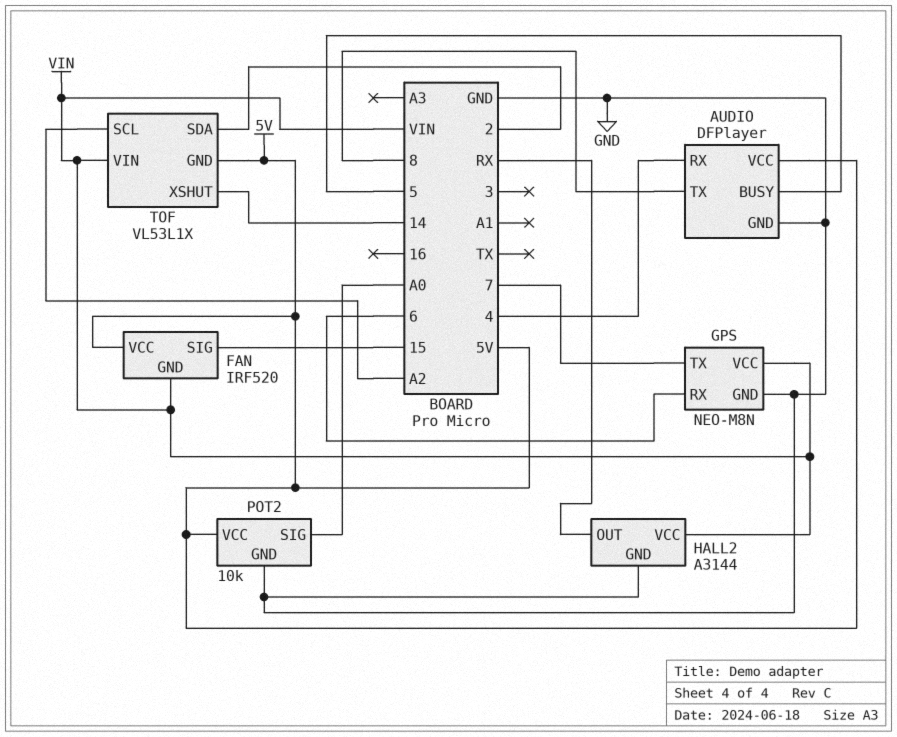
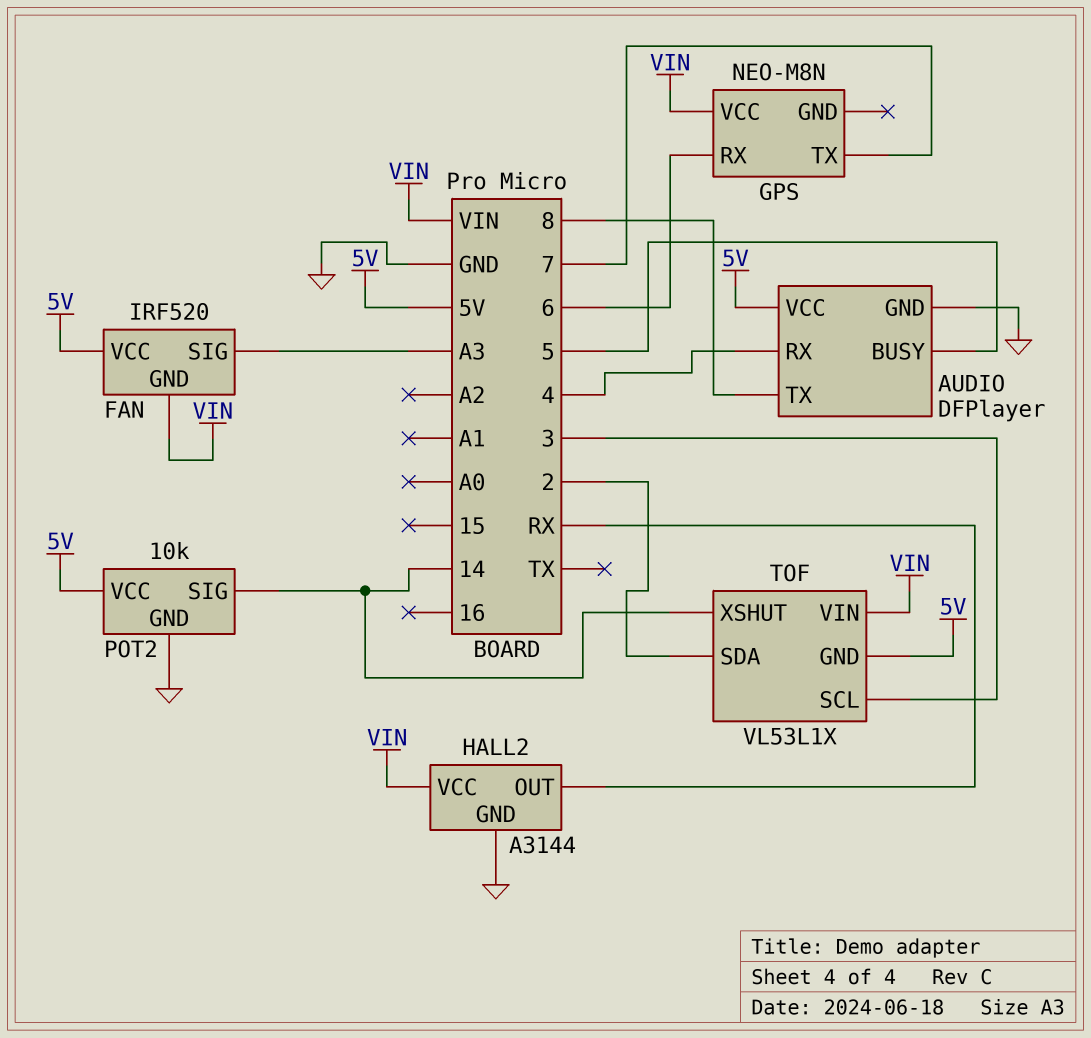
FAN pin SIG: 15 -> A3
GPS pin GND: GND -> none
POT2 pin SIG: A0 -> 14
TOF pin SCL: A2 -> 3

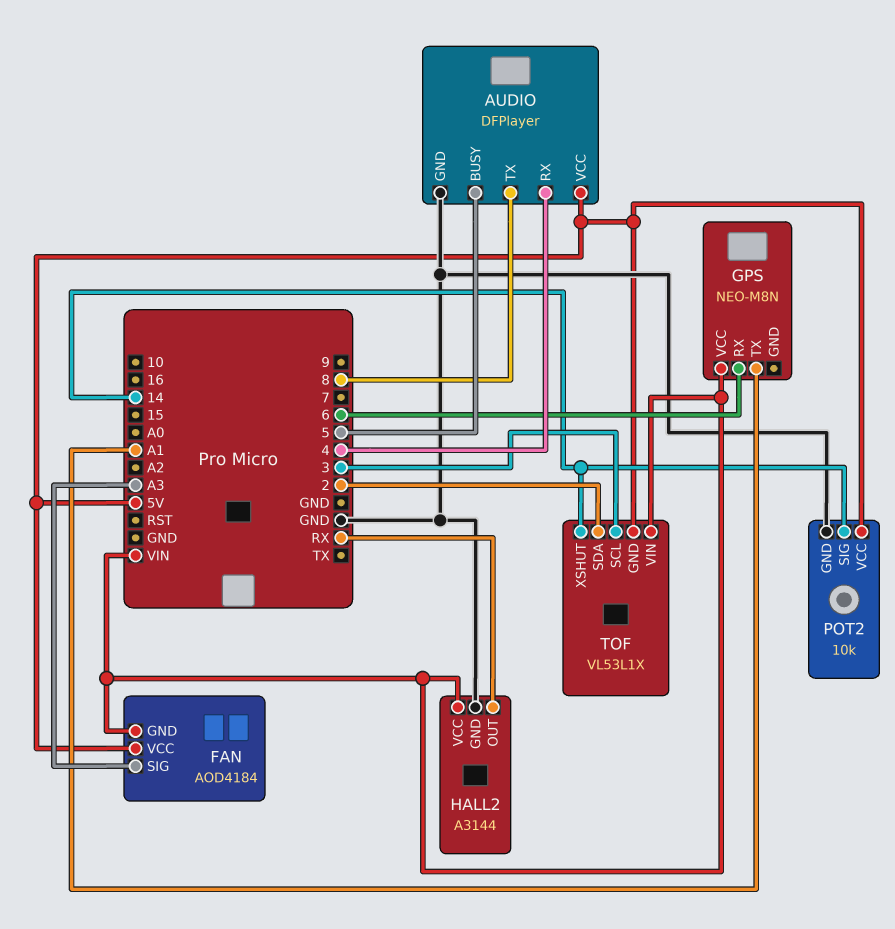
FAN: IRF520 -> AOD4184
GPS pin TX: 7 -> A1

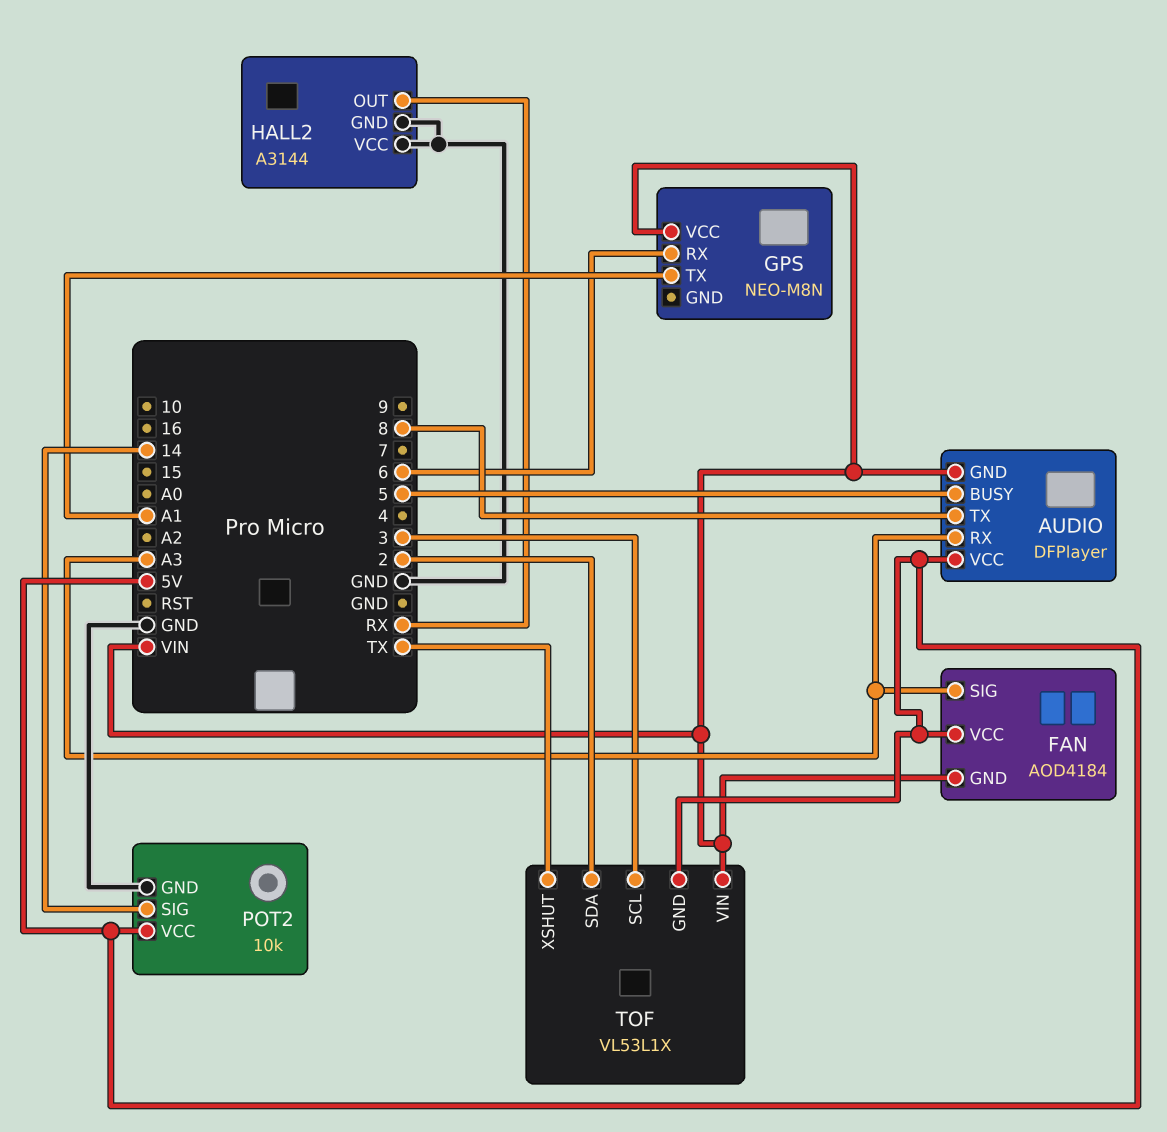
AUDIO pin GND: GND -> VIN
AUDIO pin RX: 4 -> A3
HALL2 pin VCC: VIN -> GND
TOF pin XSHUT: 14 -> TX

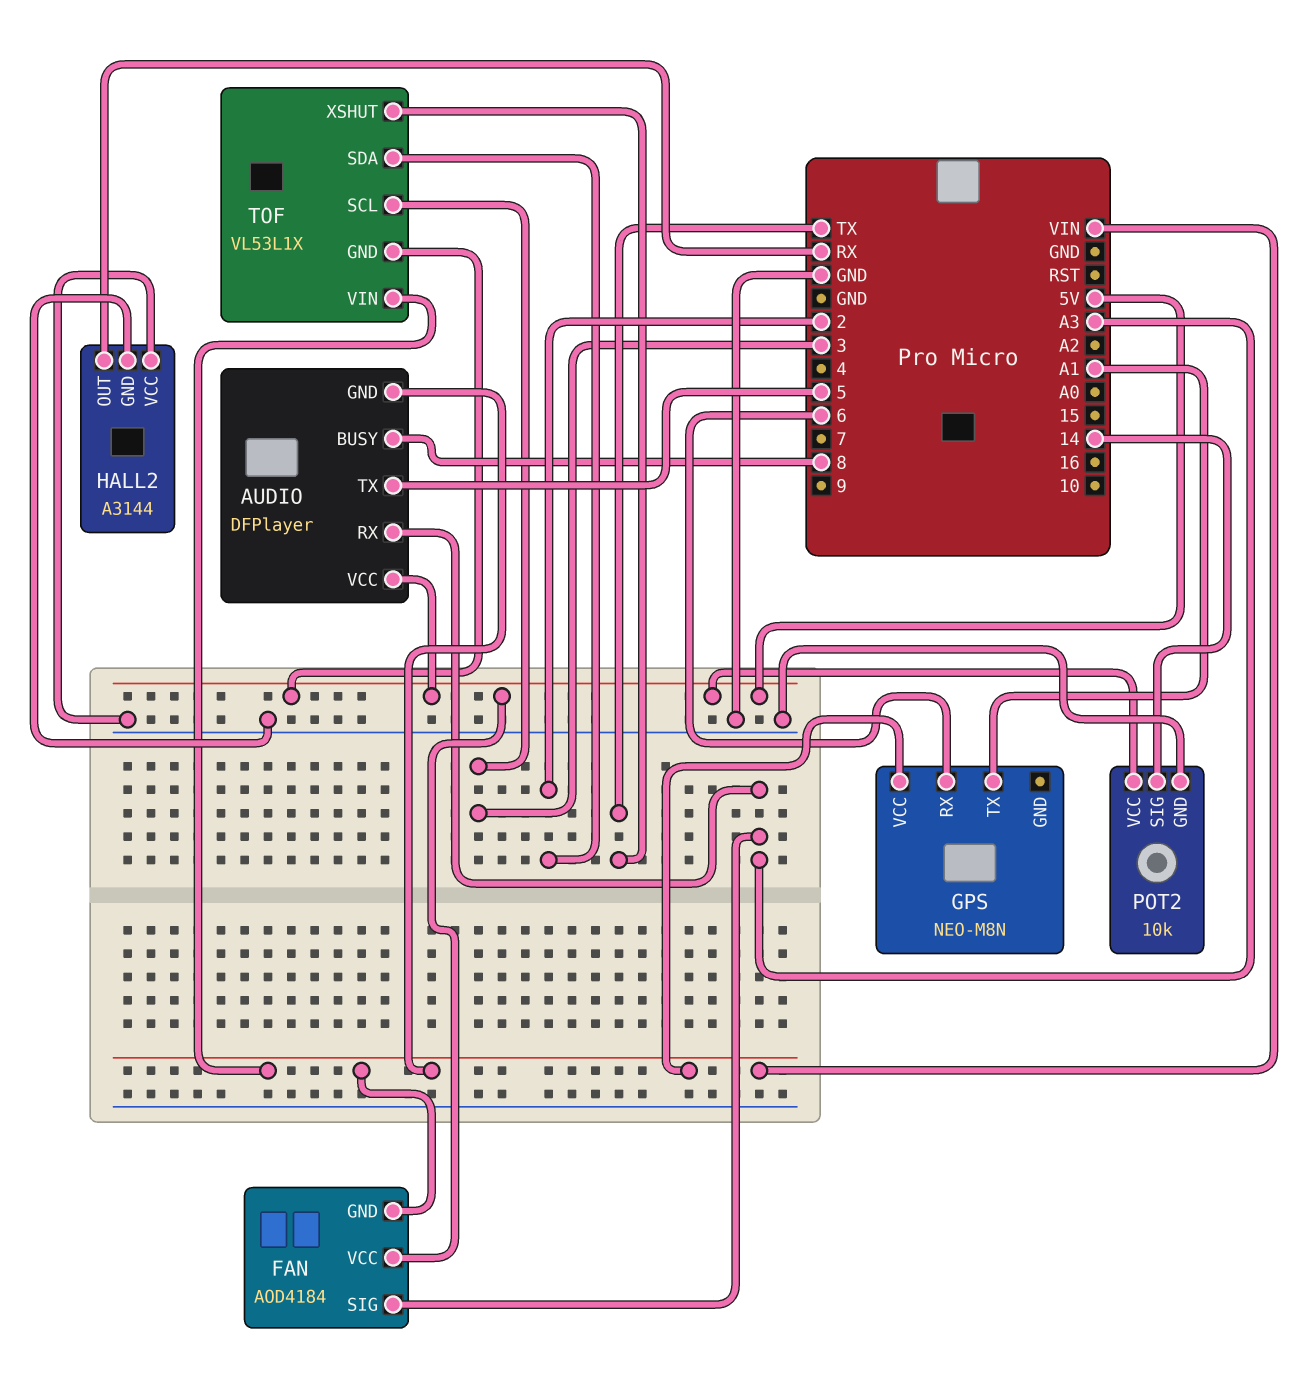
AUDIO pin BUSY: 5 -> 8
AUDIO pin TX: 8 -> 5

